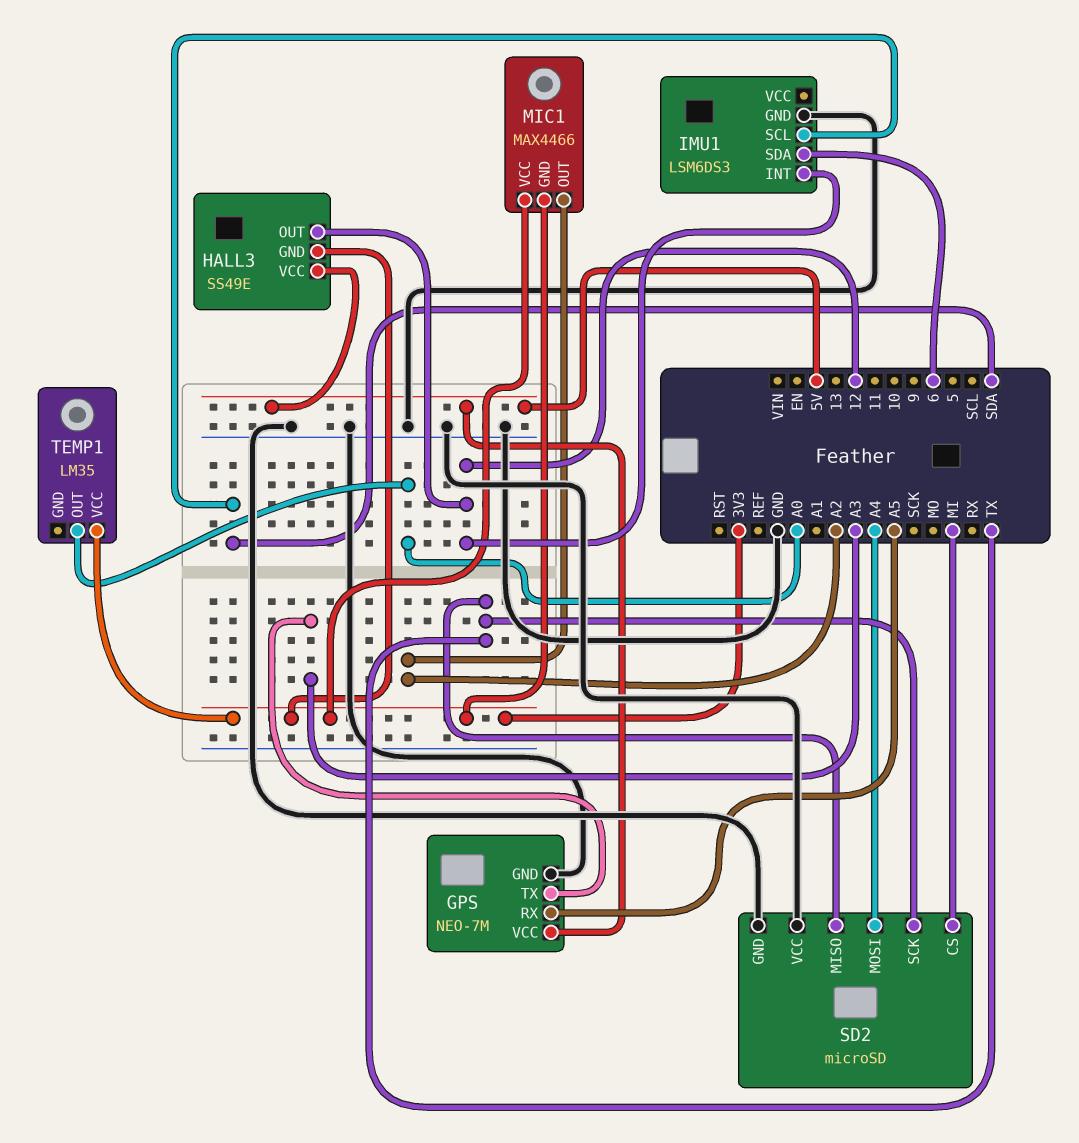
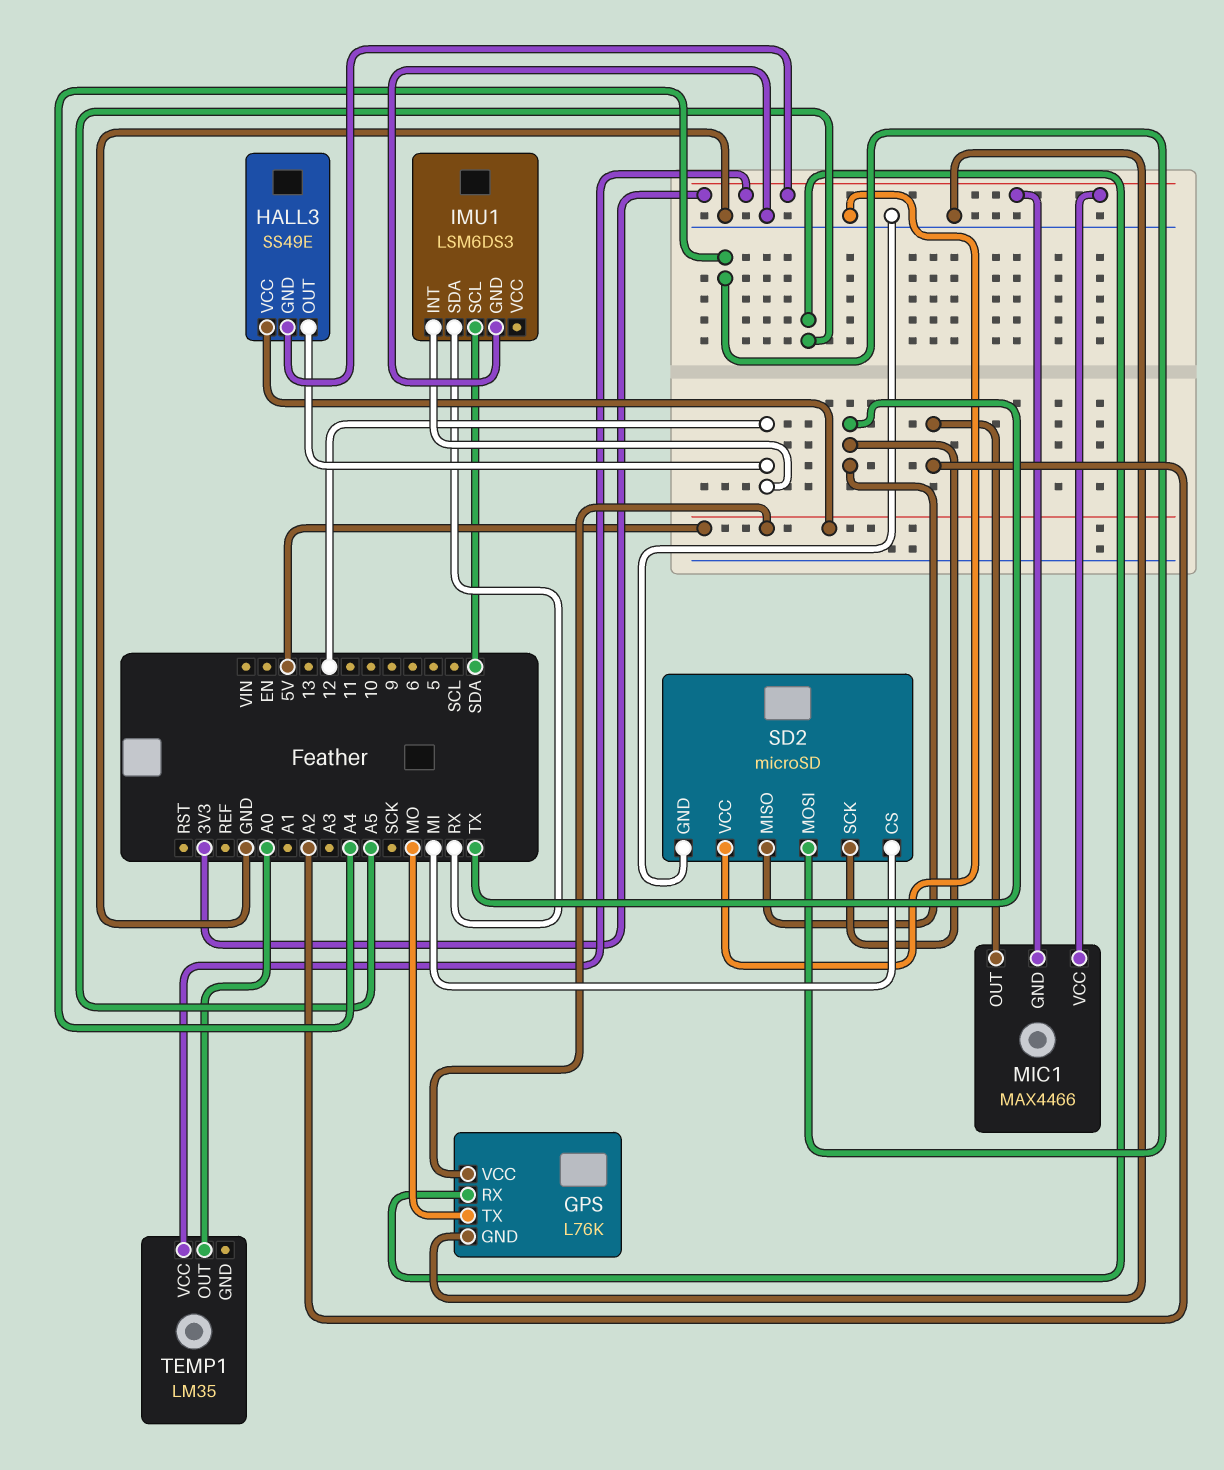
GPS: NEO-7M -> L76K
GPS pin TX: A3 -> MO
IMU1 pin SDA: 6 -> RX

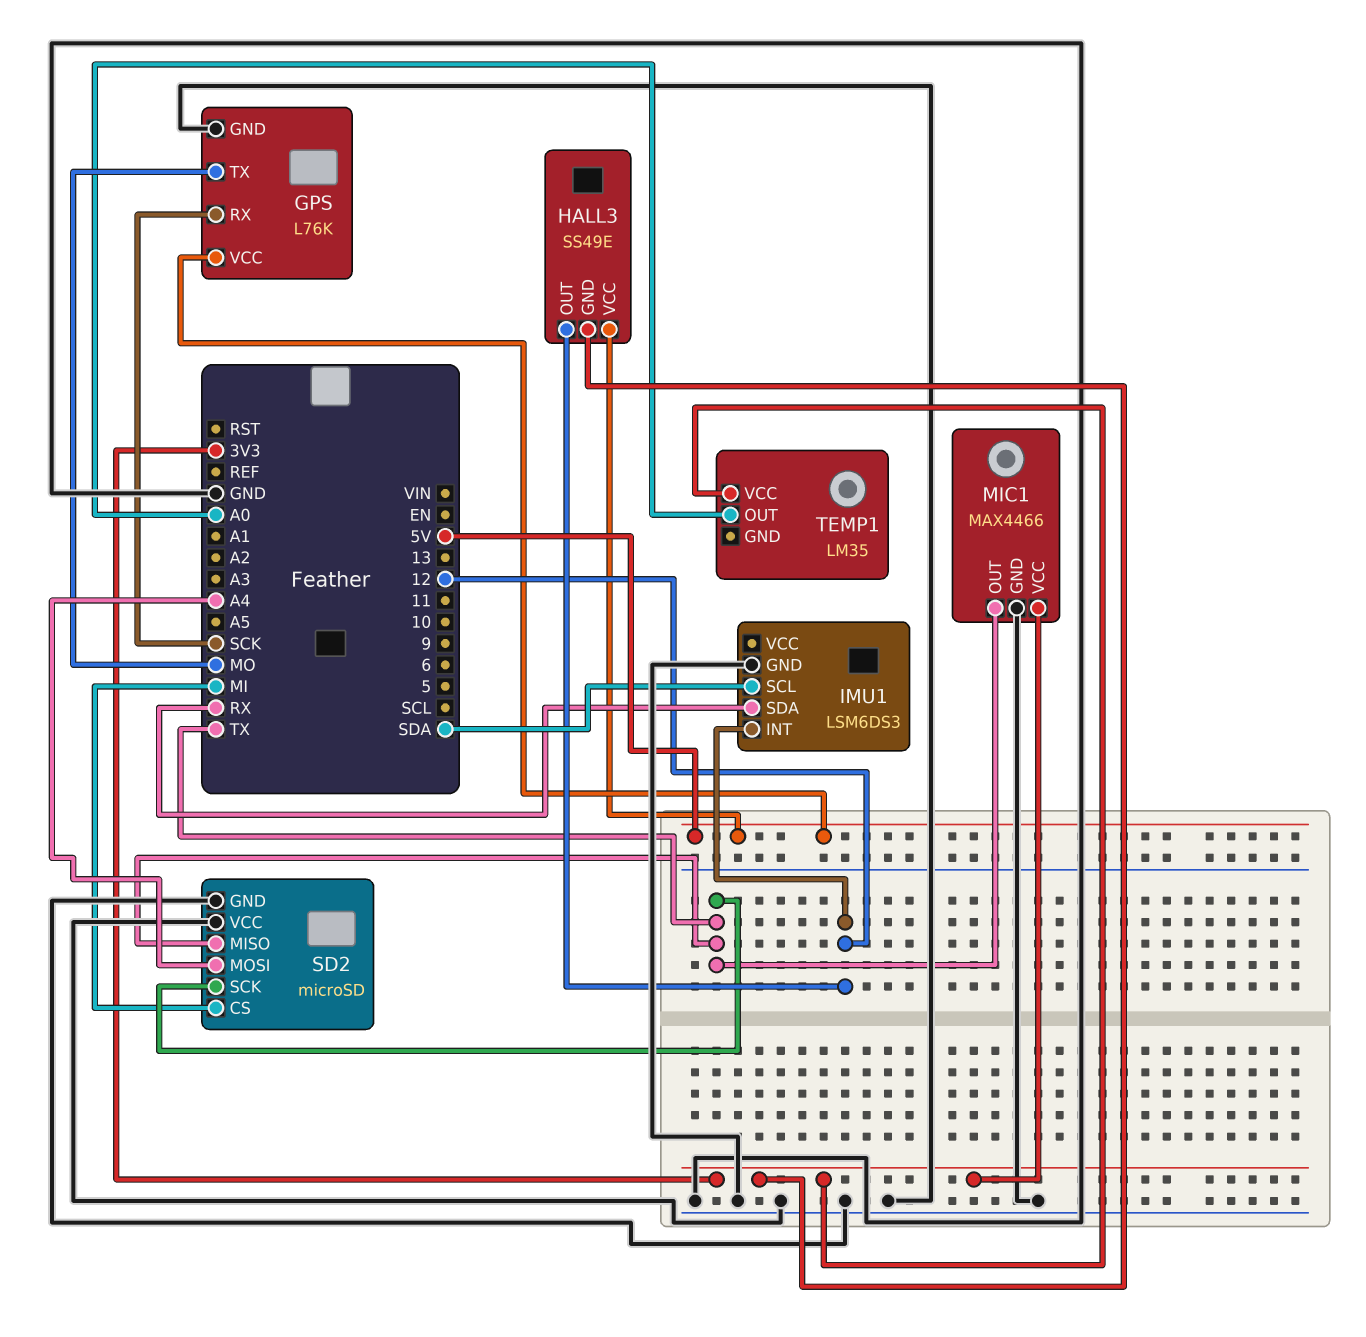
GPS pin RX: A5 -> SCK
MIC1 pin GND: 3V3 -> GND
MIC1 pin OUT: A2 -> TX

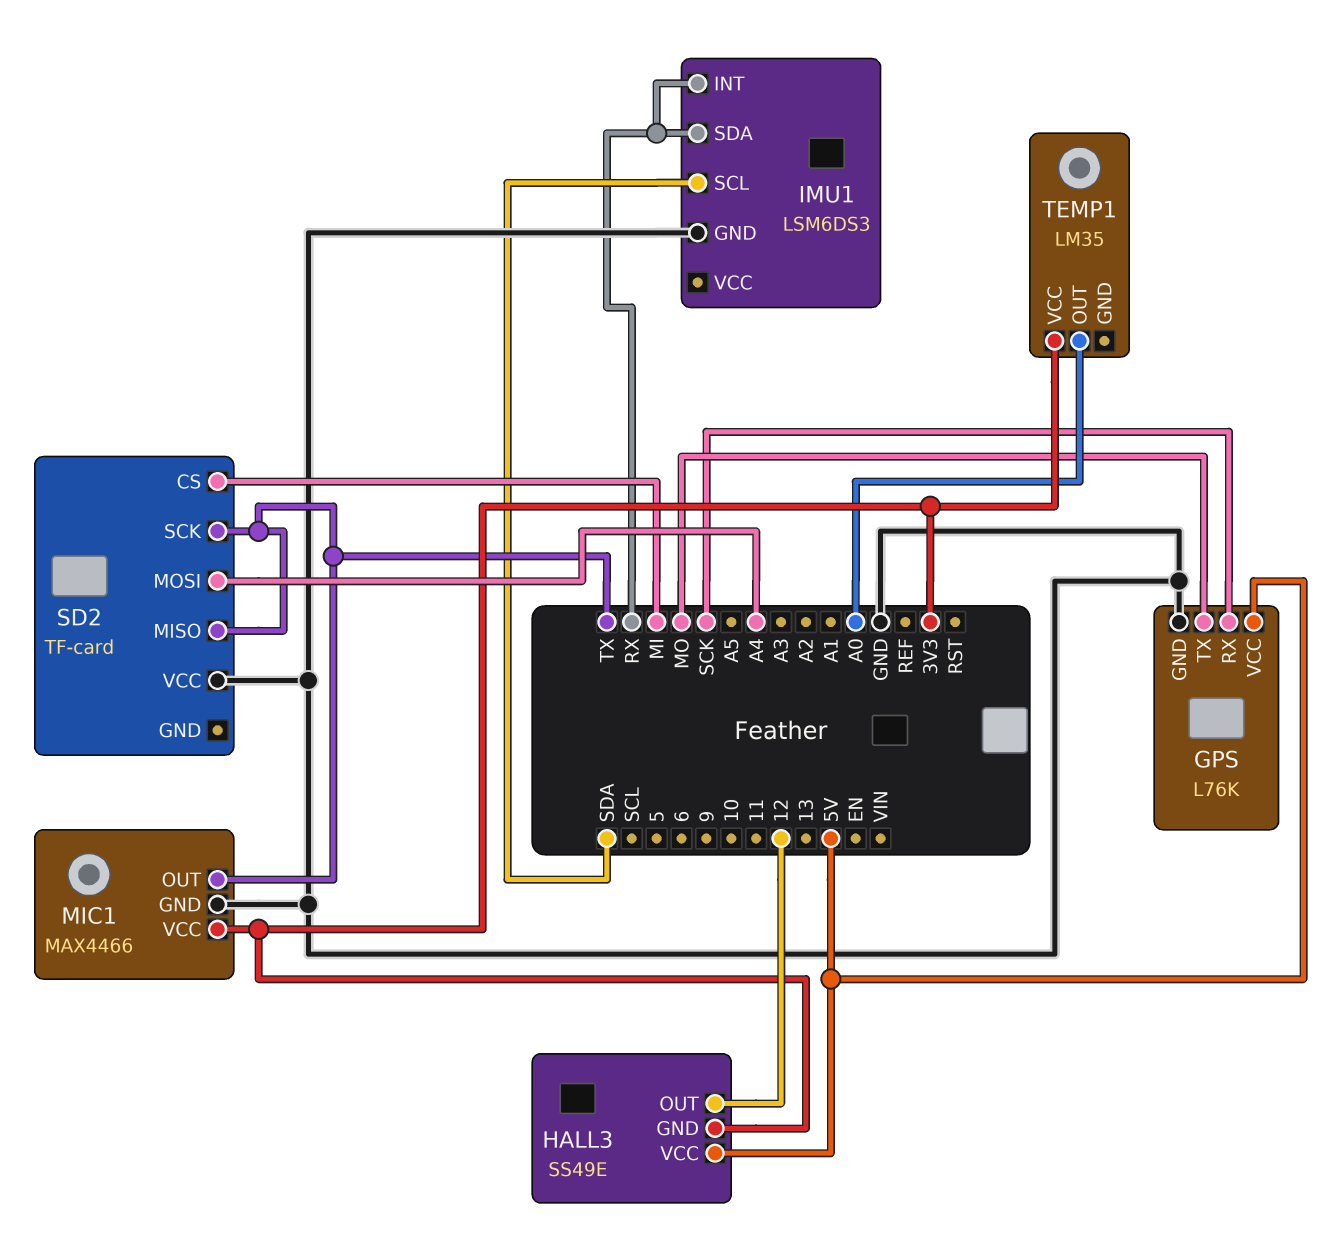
IMU1 pin INT: 12 -> RX
SD2: microSD -> TF-card
SD2 pin GND: GND -> none

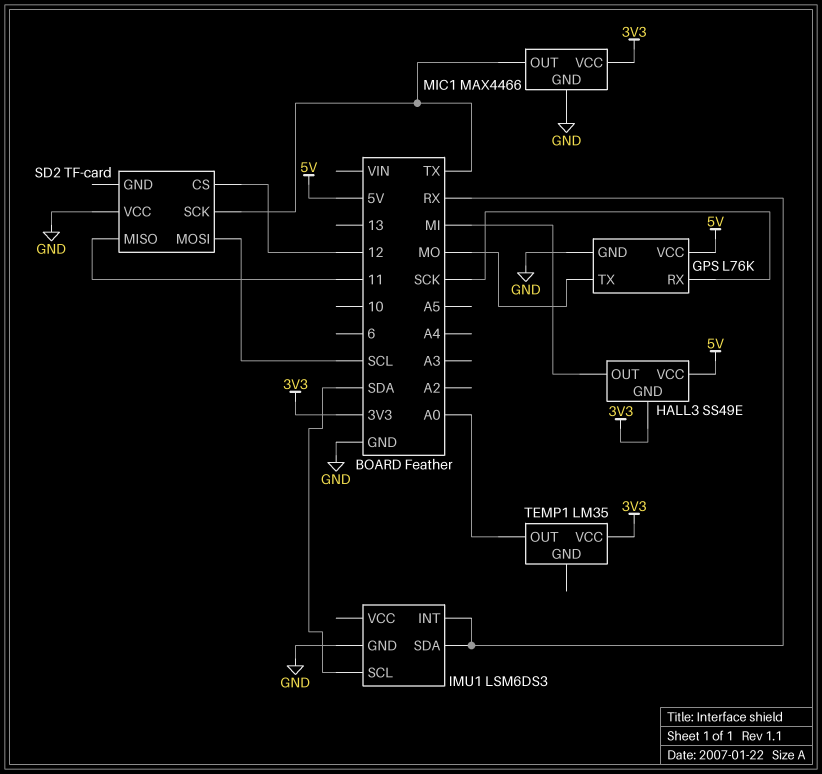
HALL3 pin OUT: 12 -> MI
SD2 pin CS: MI -> 12
SD2 pin MISO: TX -> 11
SD2 pin MOSI: A4 -> SCL

